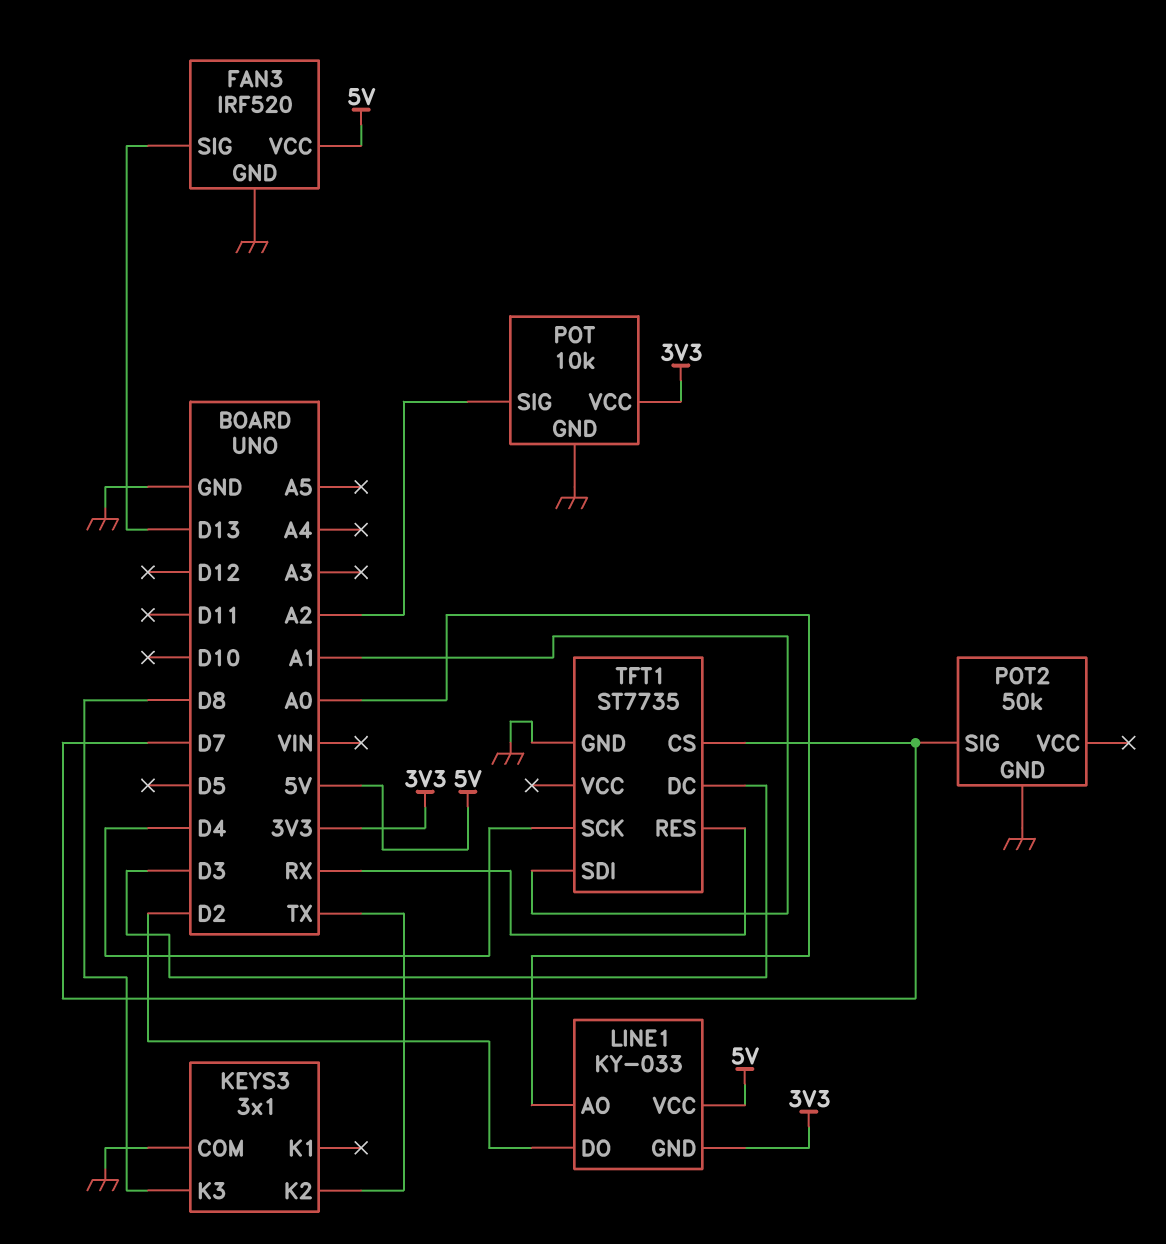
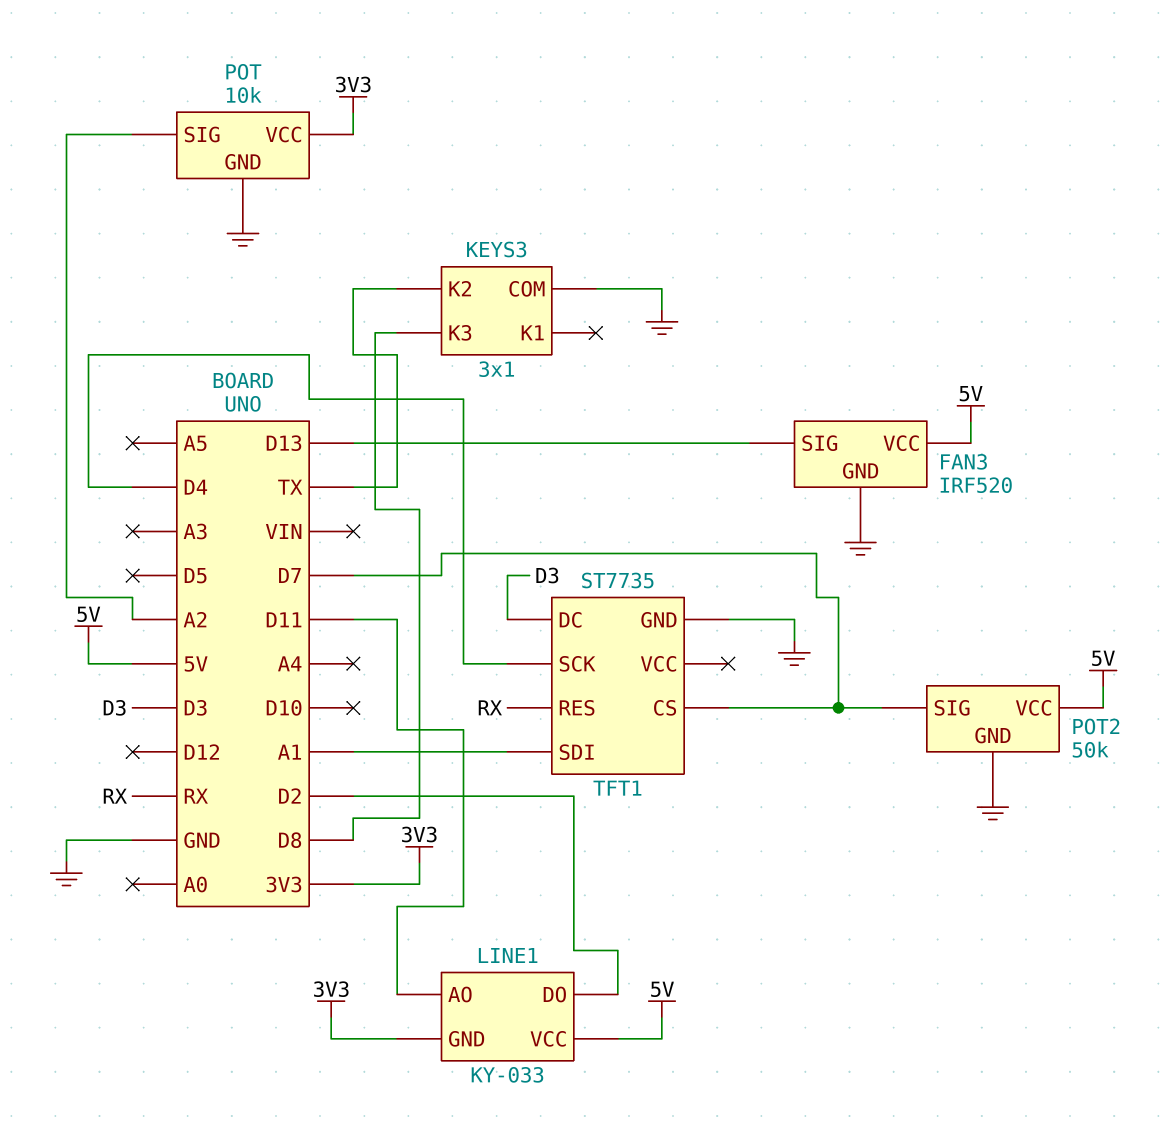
LINE1 pin AO: A0 -> D11
POT2 pin VCC: none -> 5V

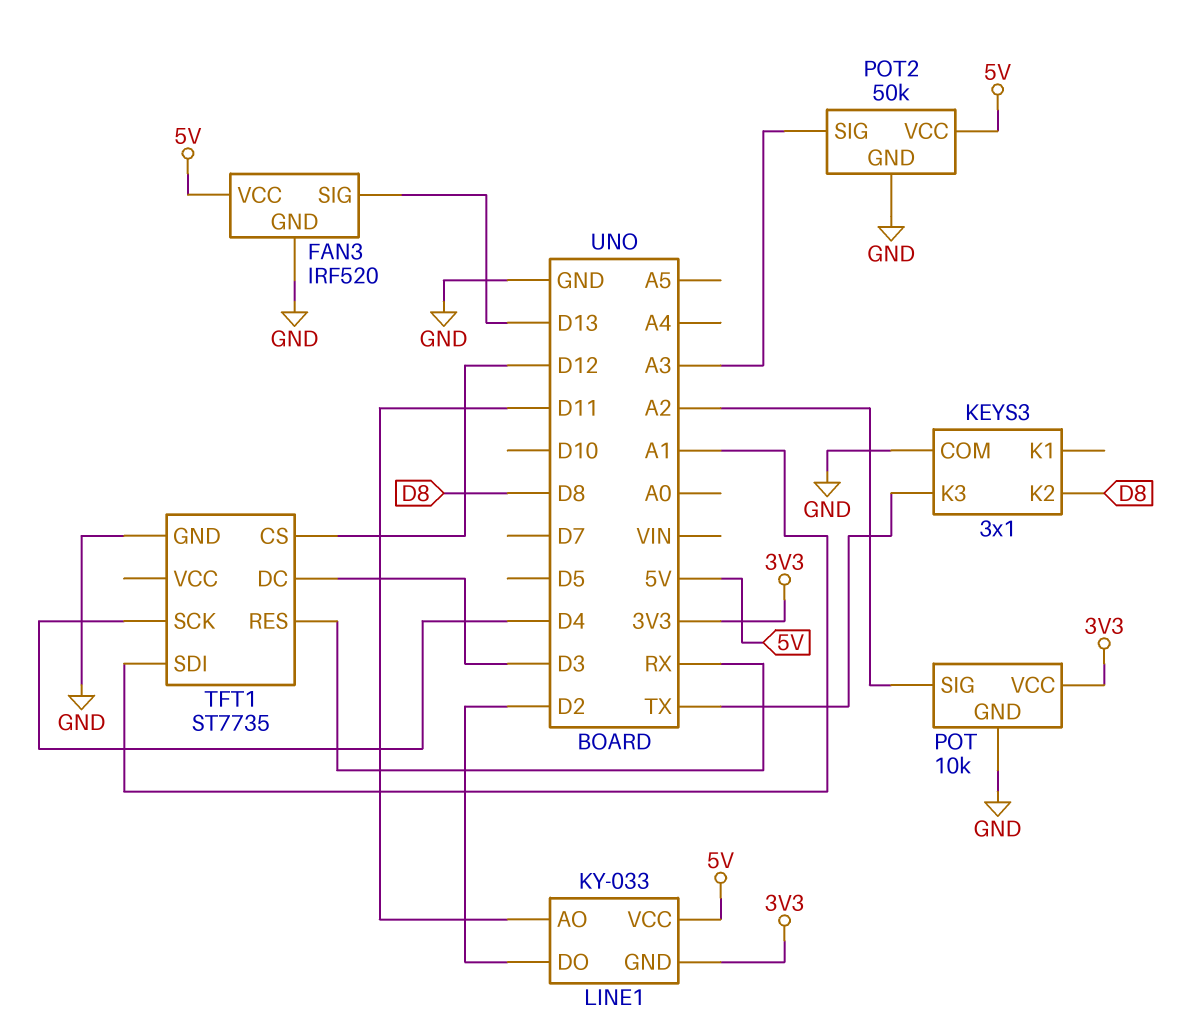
KEYS3 pin K2: TX -> D8
KEYS3 pin K3: D8 -> TX
POT2 pin SIG: D7 -> A3
TFT1 pin CS: D7 -> D12

